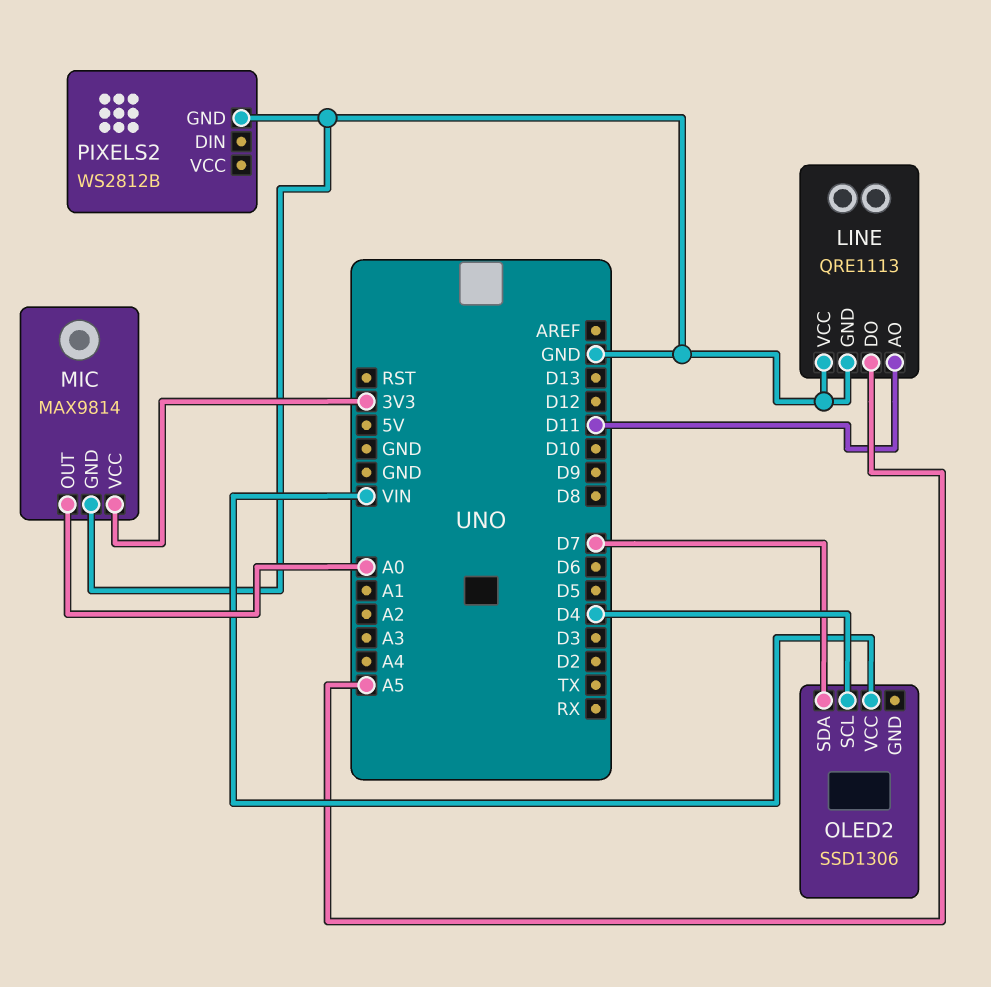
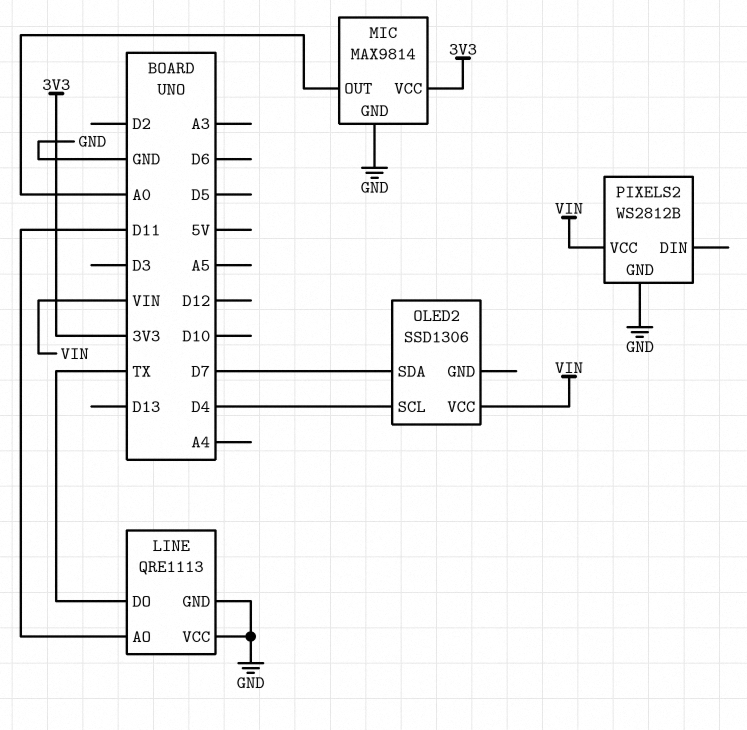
LINE pin DO: A5 -> TX
PIXELS2 pin VCC: none -> VIN

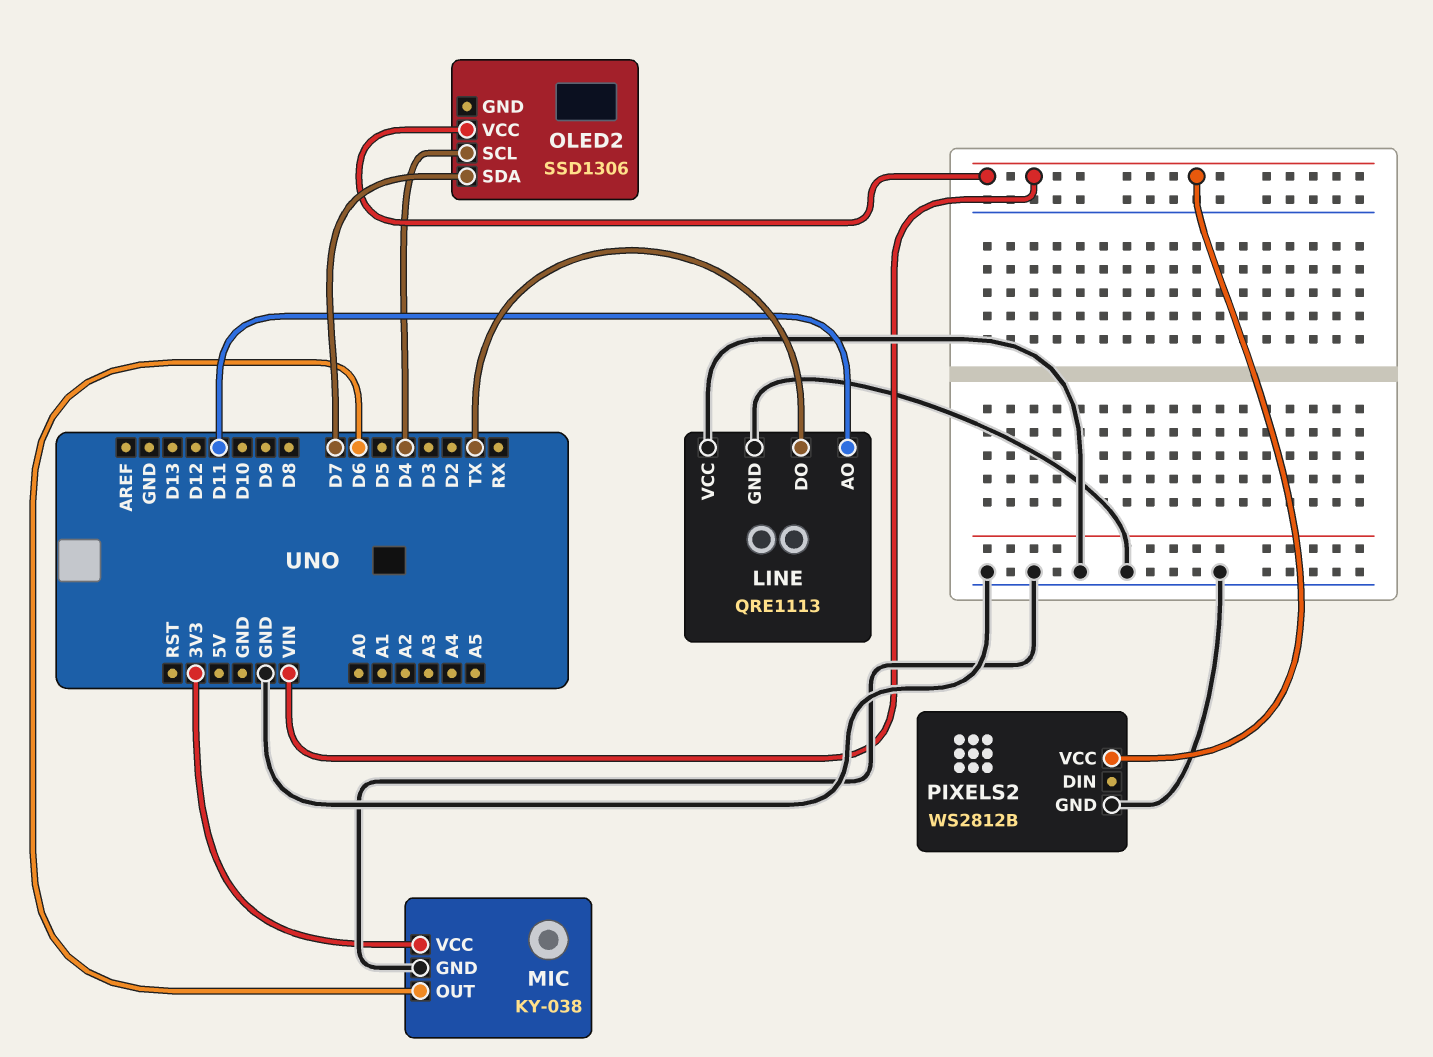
MIC: MAX9814 -> KY-038
MIC pin OUT: A0 -> D6

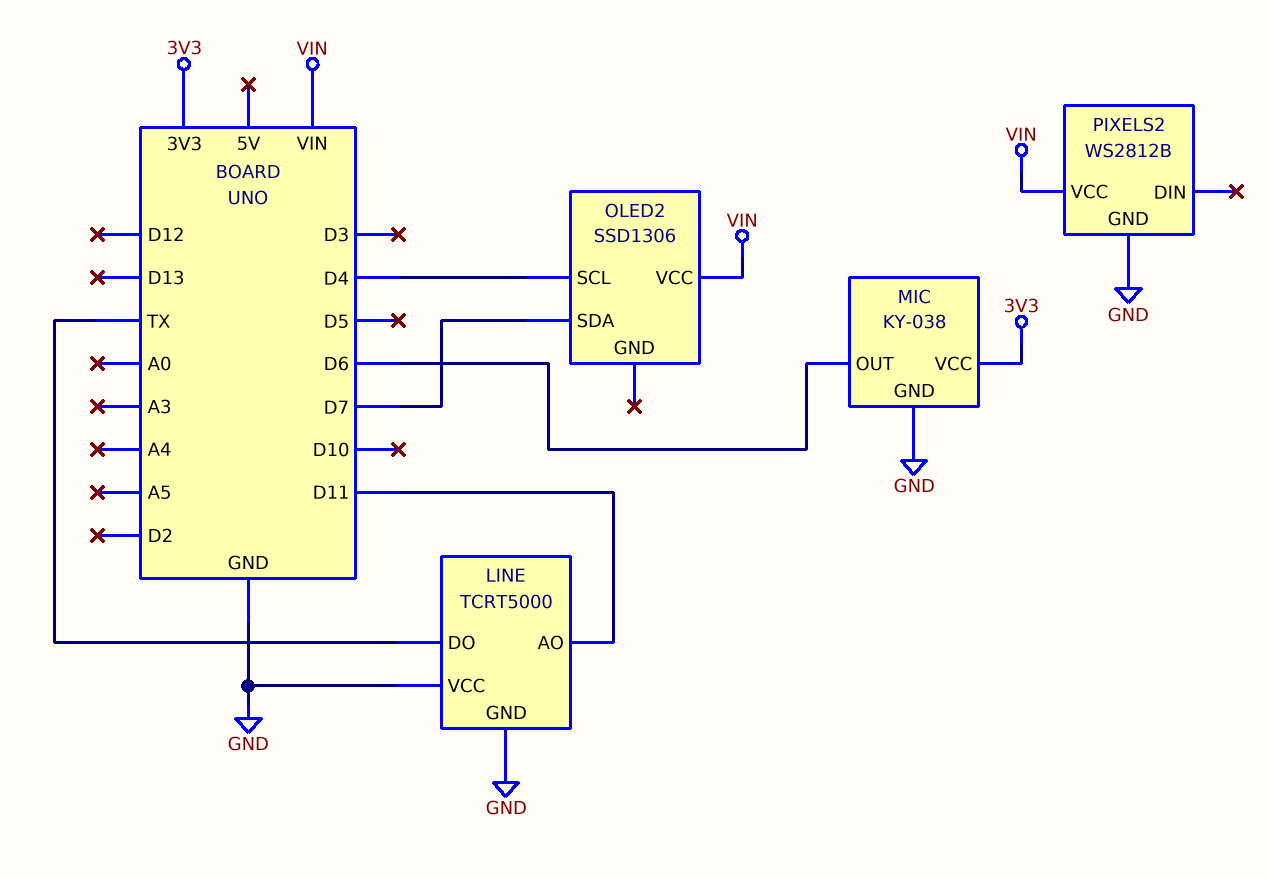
LINE: QRE1113 -> TCRT5000

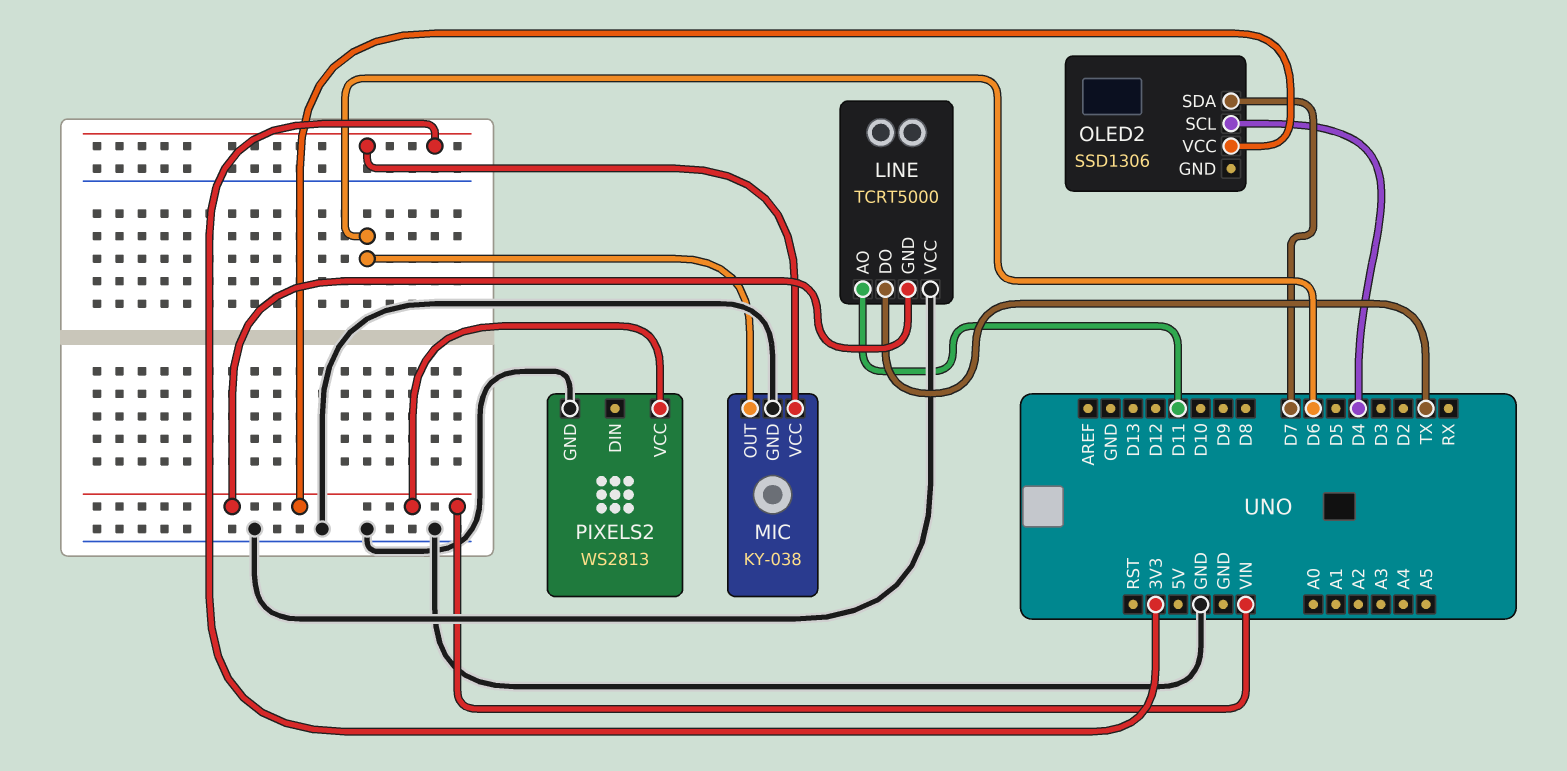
LINE pin GND: GND -> VIN
PIXELS2: WS2812B -> WS2813

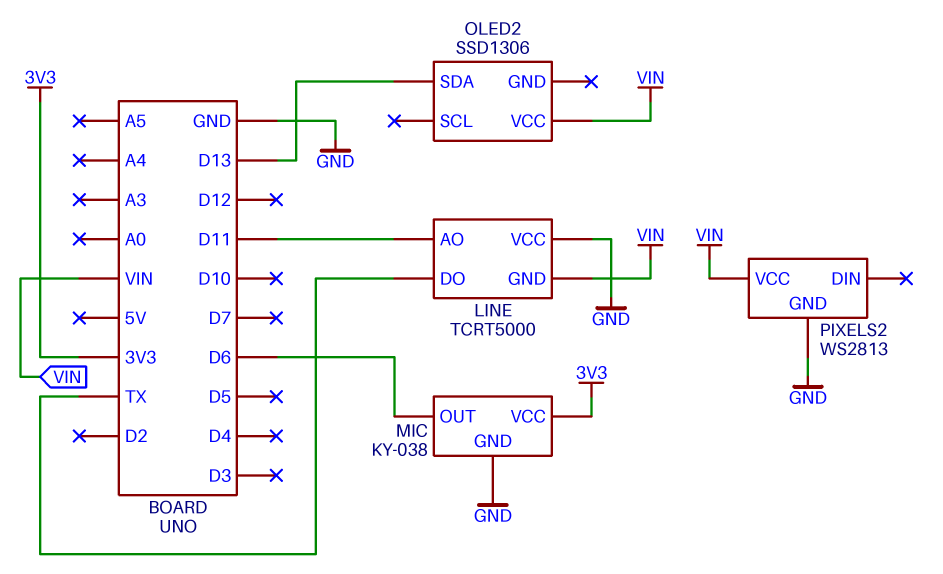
OLED2 pin SCL: D4 -> none
OLED2 pin SDA: D7 -> D13

